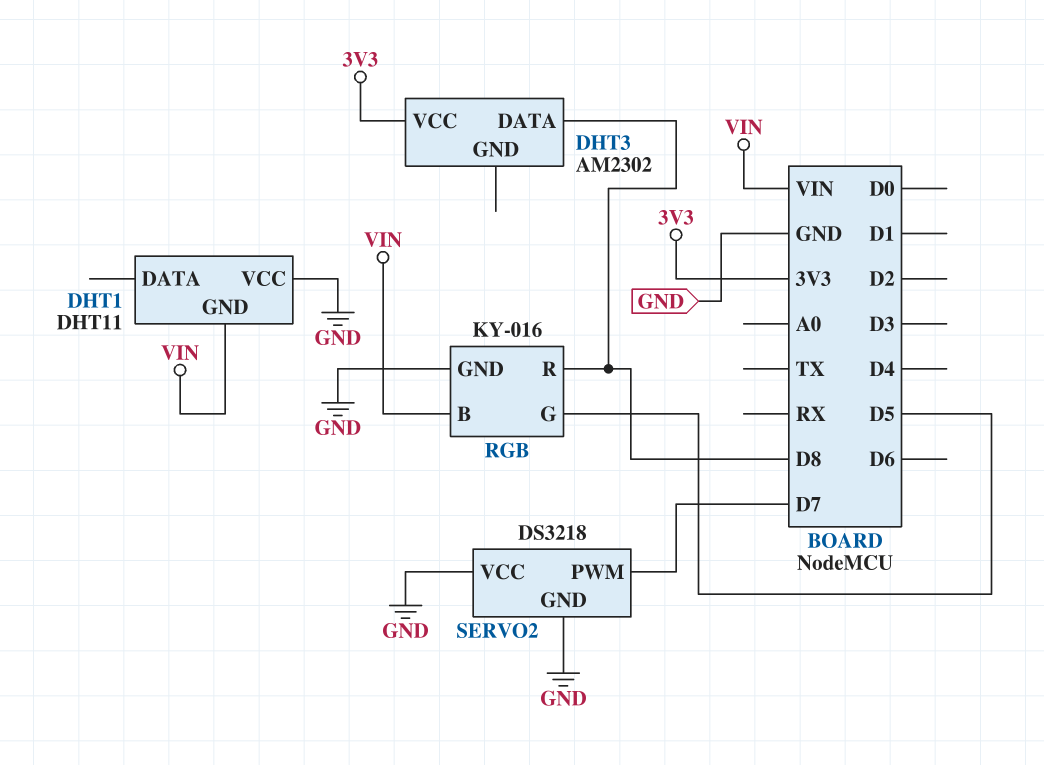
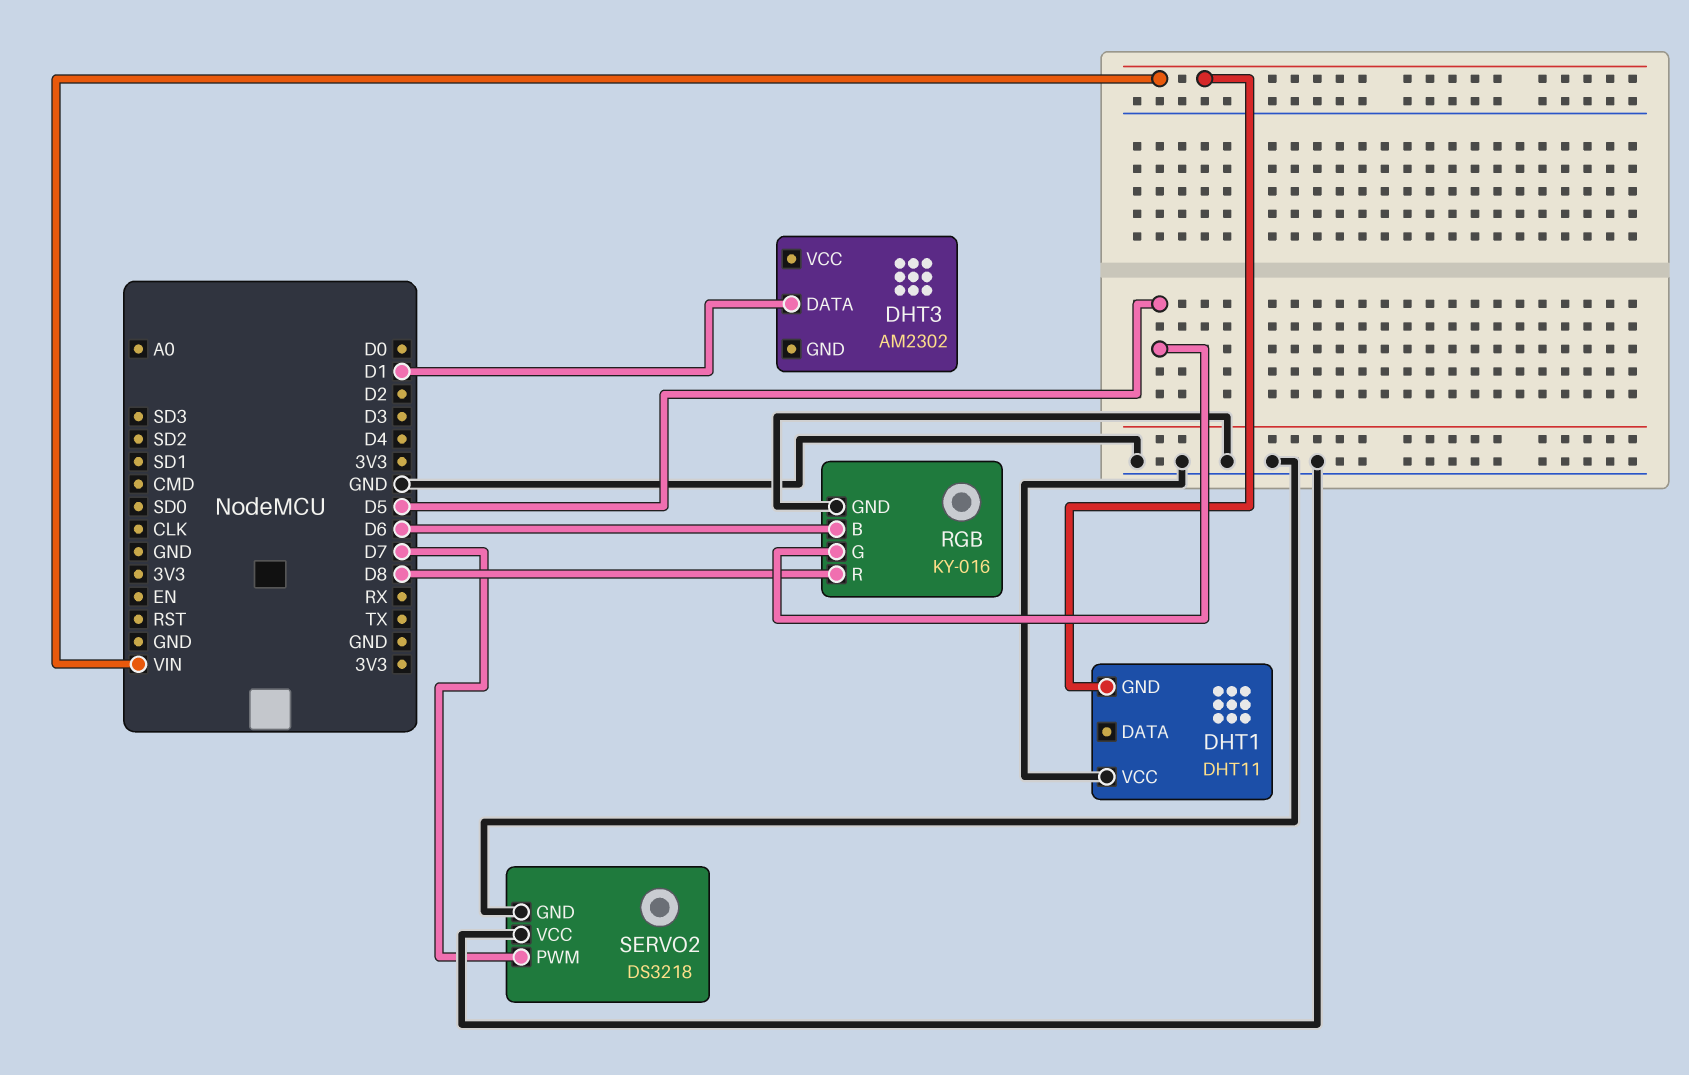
DHT3 pin DATA: D8 -> D1
DHT3 pin VCC: 3V3 -> none
RGB pin B: VIN -> D6

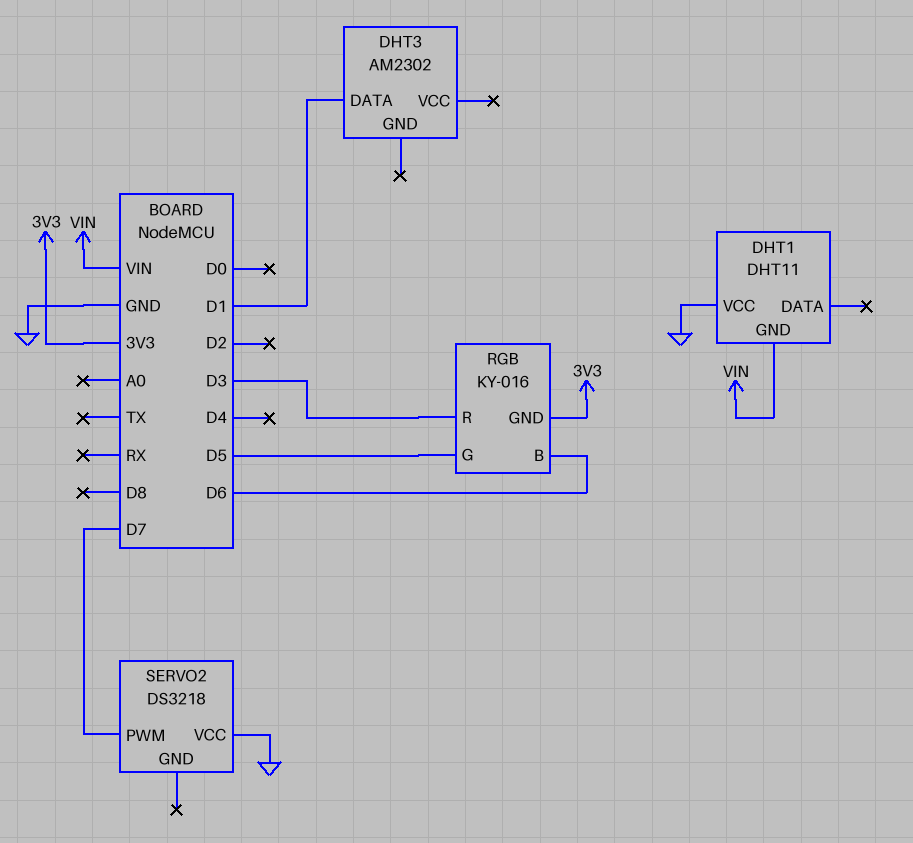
RGB pin GND: GND -> 3V3
RGB pin R: D8 -> D3
SERVO2 pin GND: GND -> none

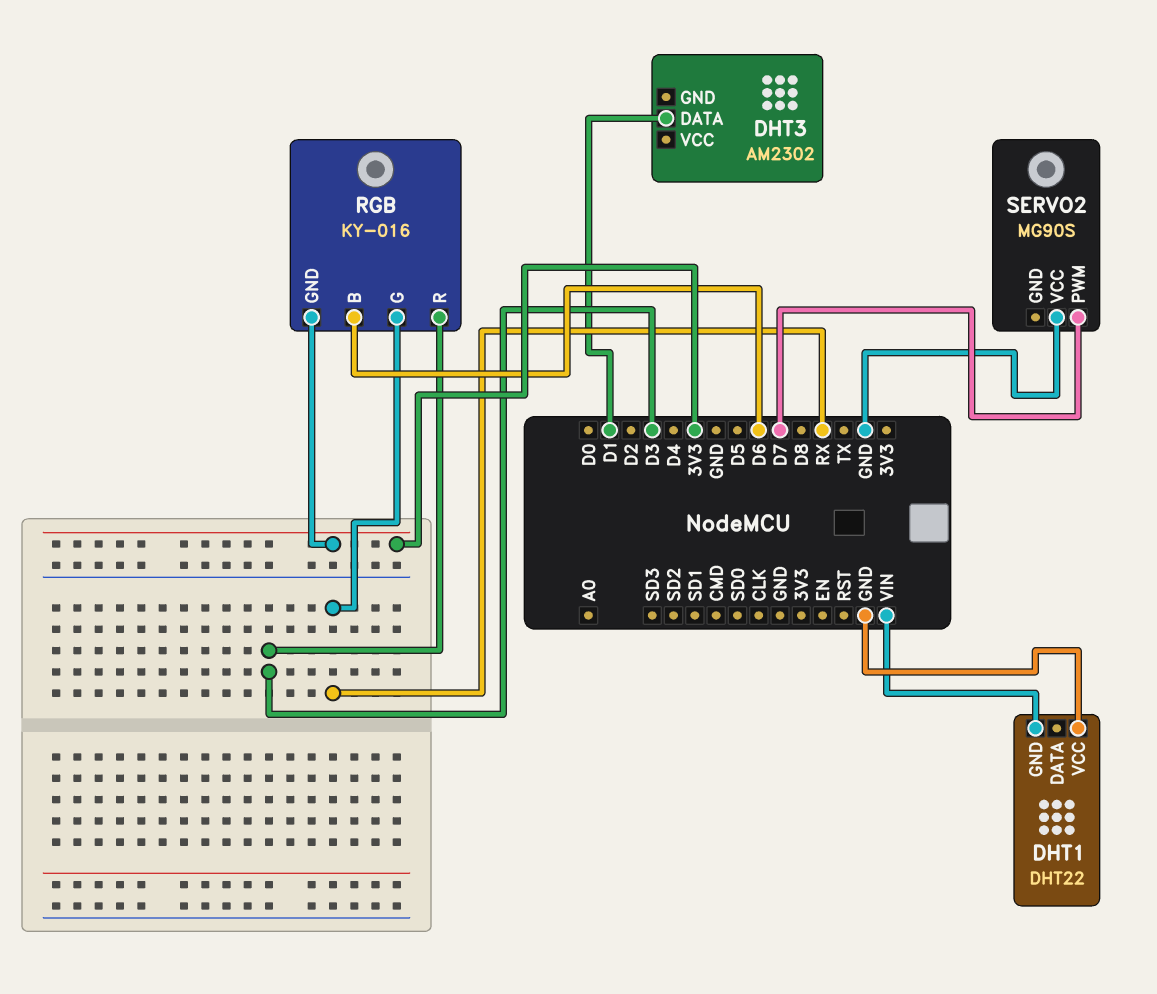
DHT1: DHT11 -> DHT22
RGB pin G: D5 -> RX
SERVO2: DS3218 -> MG90S

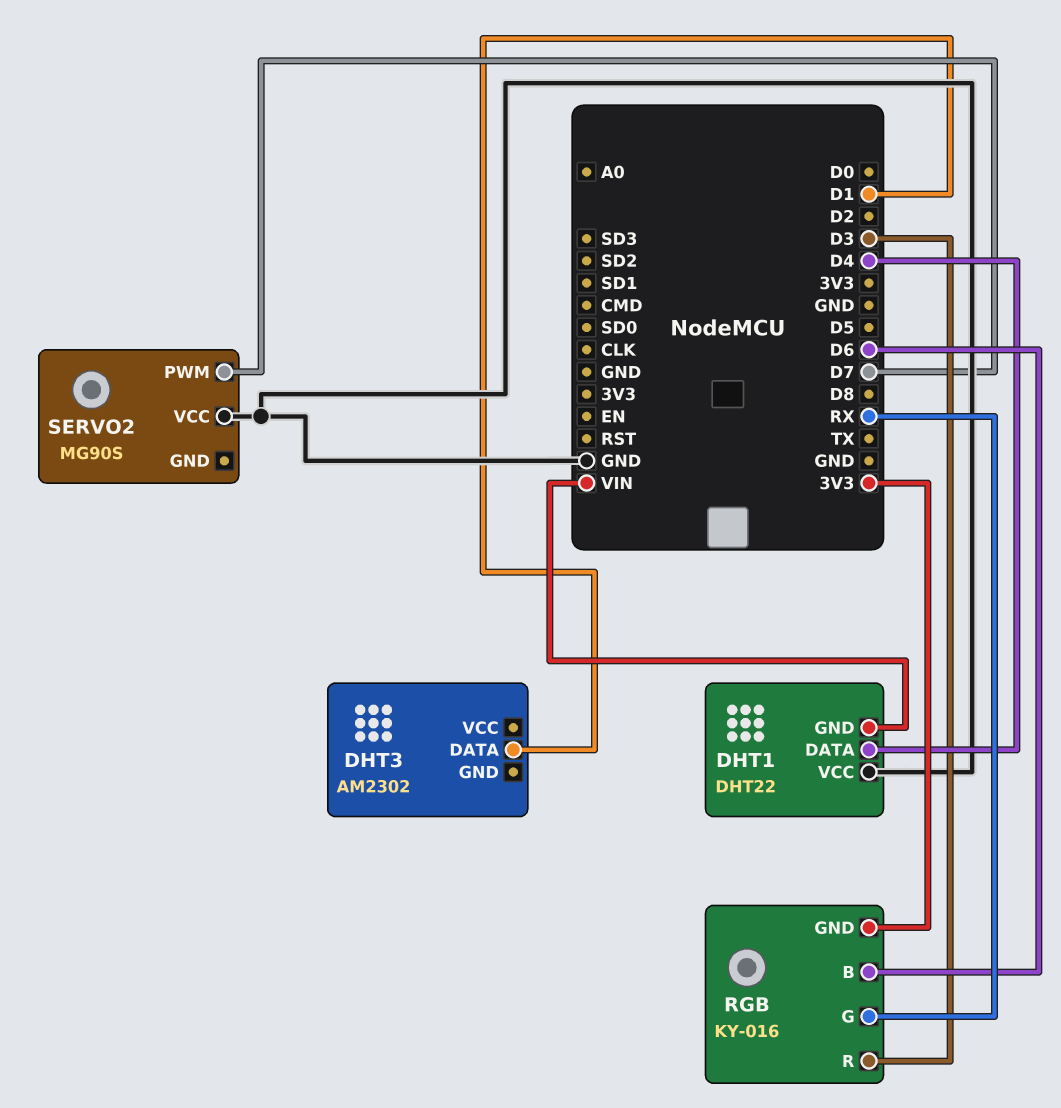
DHT1 pin DATA: none -> D4

